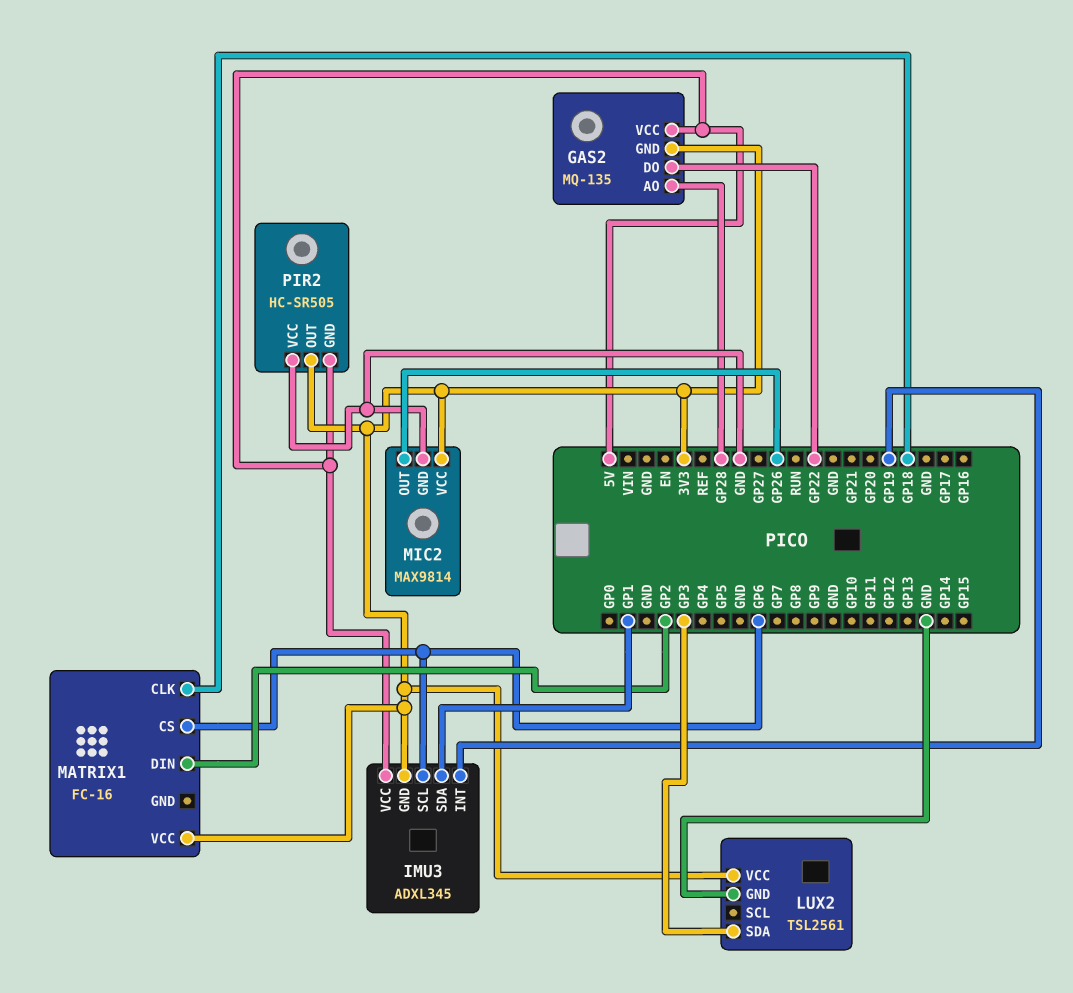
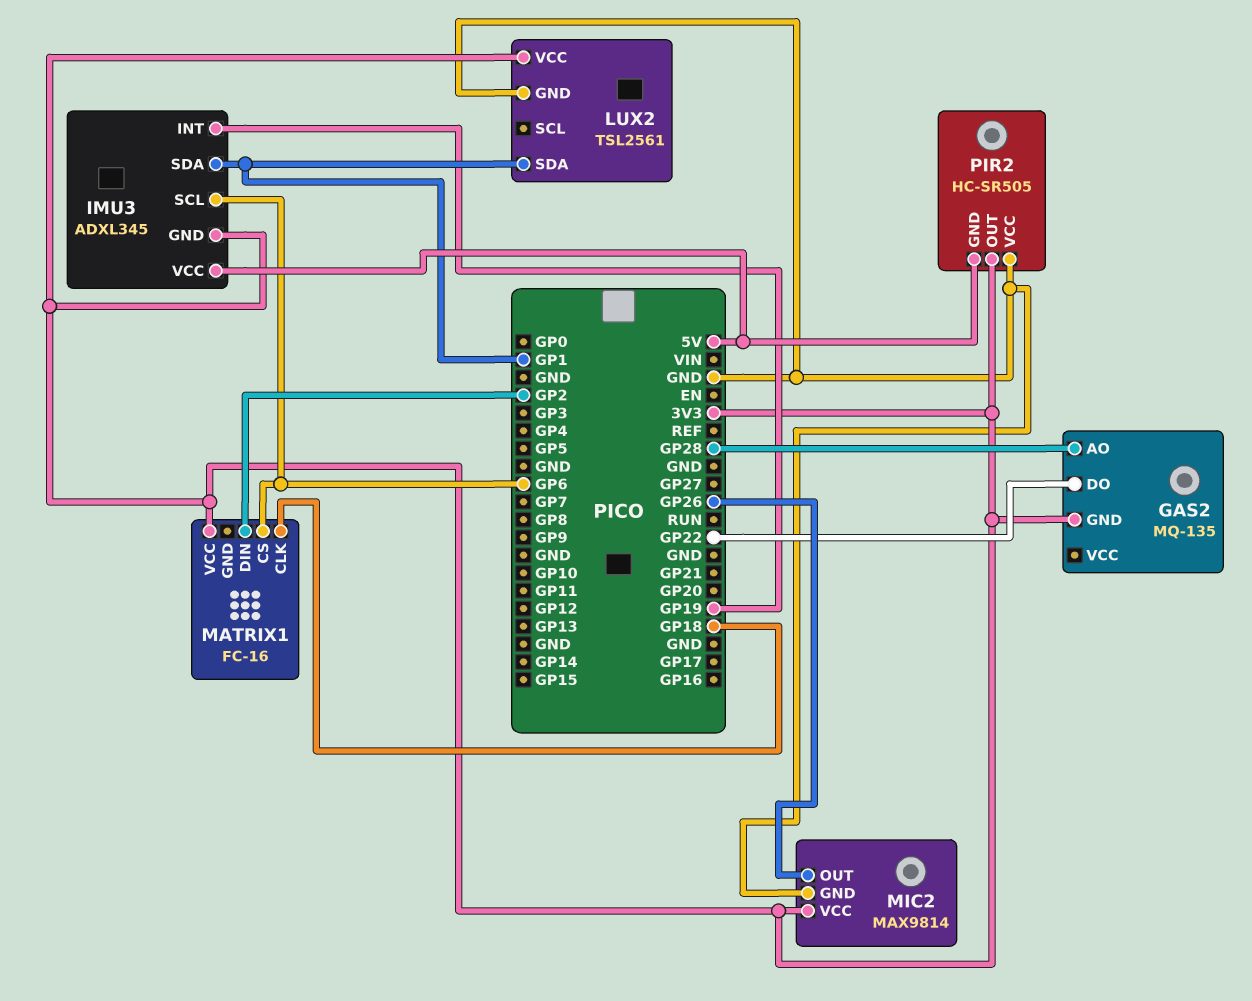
GAS2 pin VCC: 5V -> none
LUX2 pin SDA: GP3 -> GP1

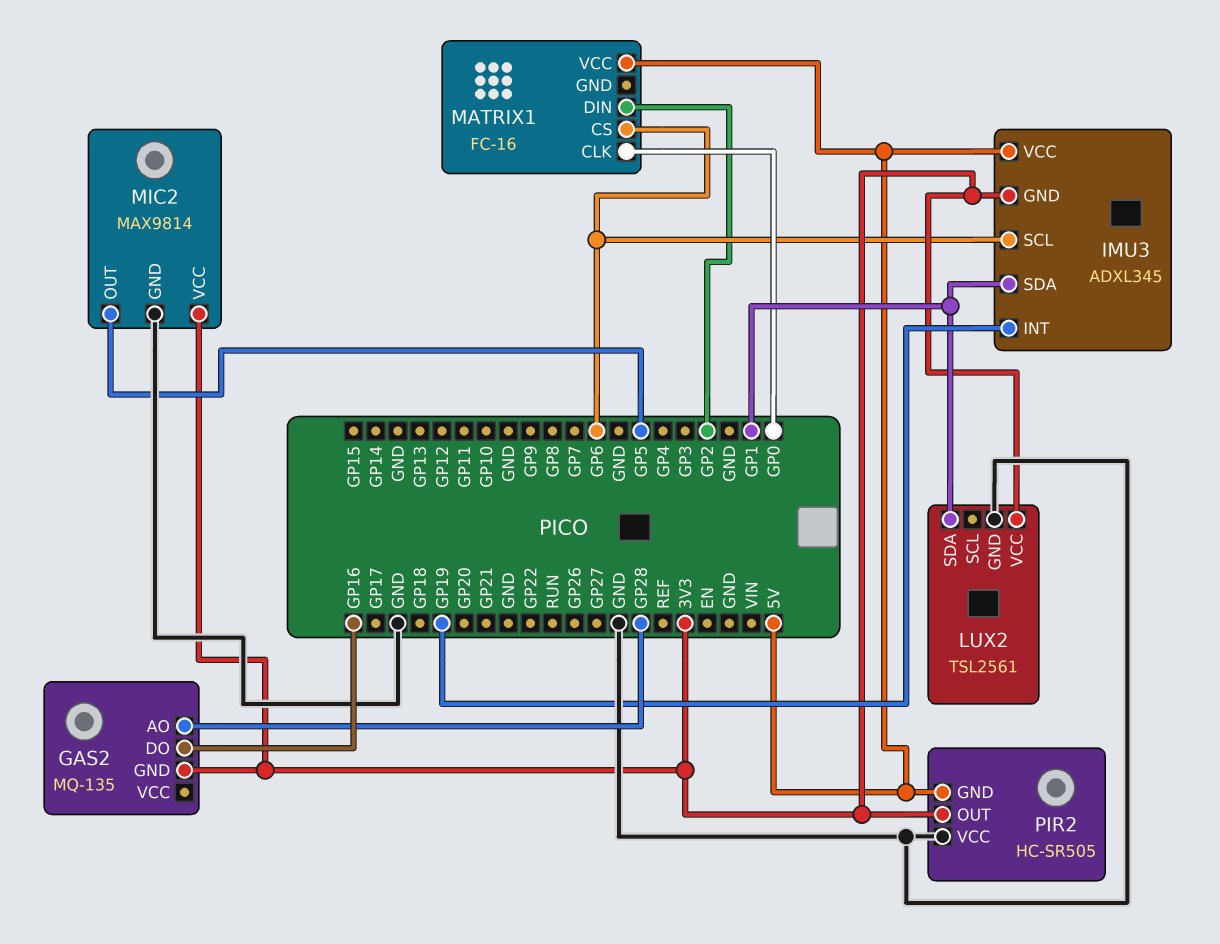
GAS2 pin DO: GP22 -> GP16
MATRIX1 pin CLK: GP18 -> GP0
MATRIX1 pin VCC: 3V3 -> 5V
MIC2 pin OUT: GP26 -> GP5

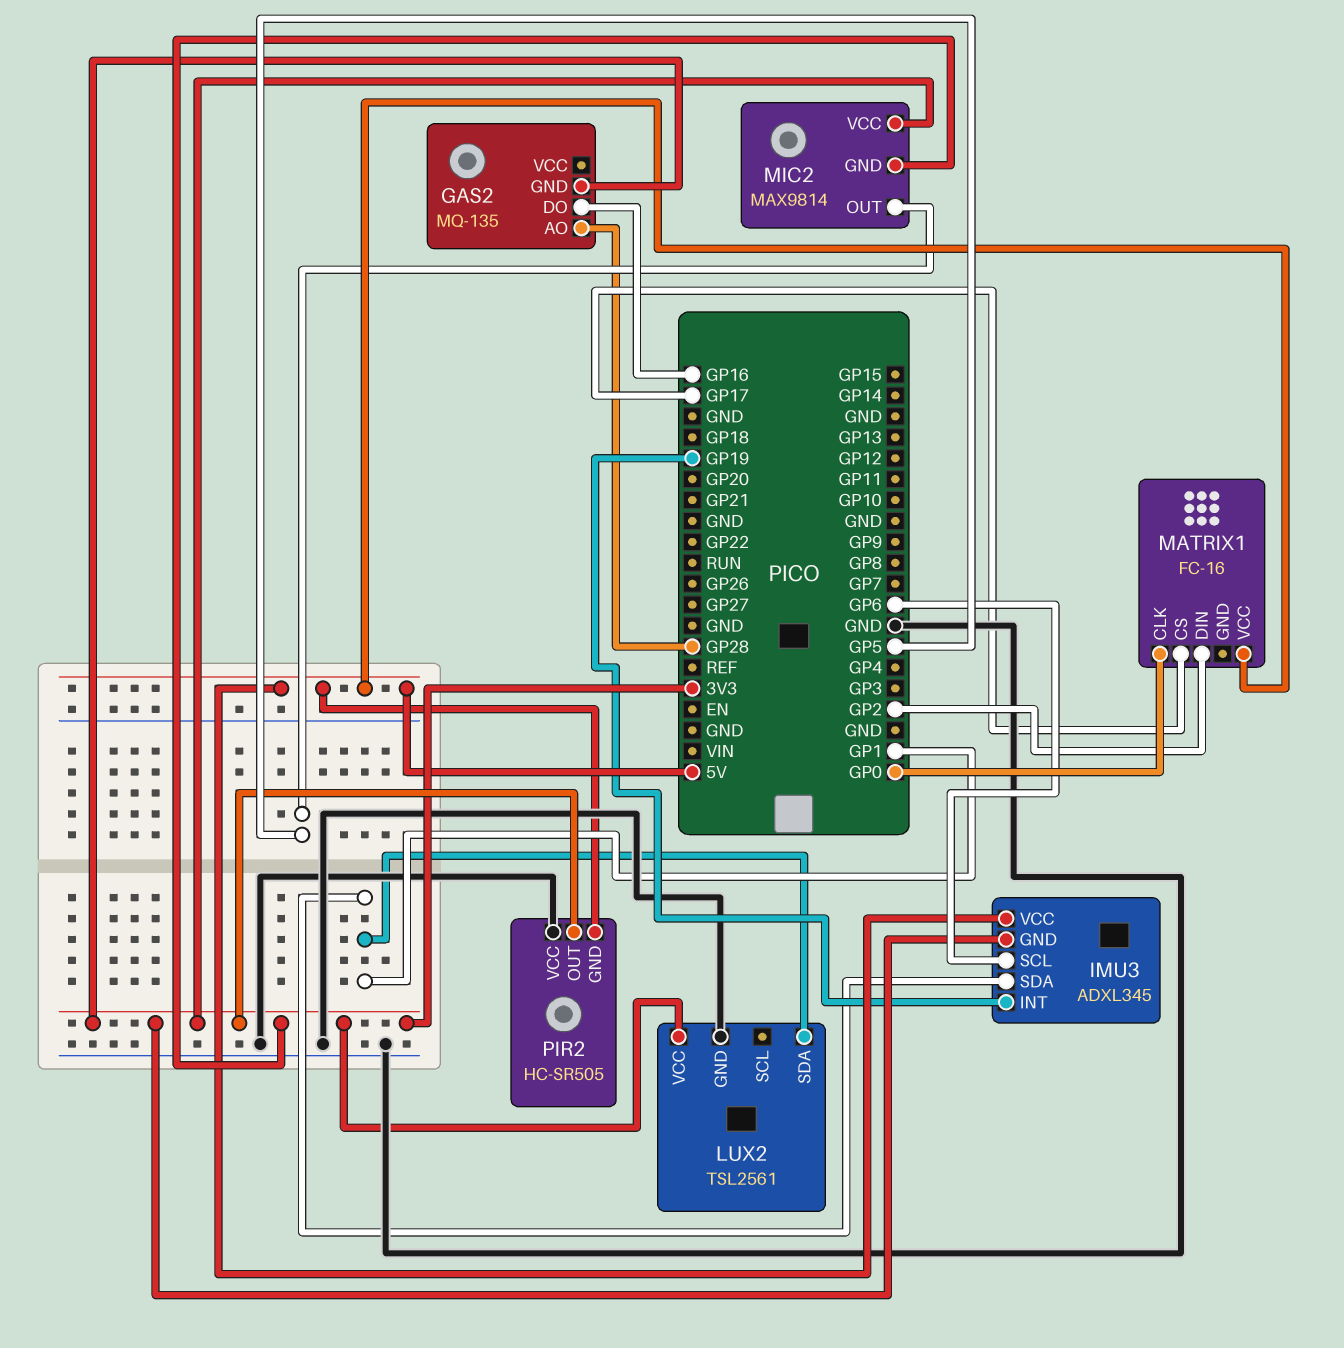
MATRIX1 pin CS: GP6 -> GP17
MIC2 pin GND: GND -> 3V3

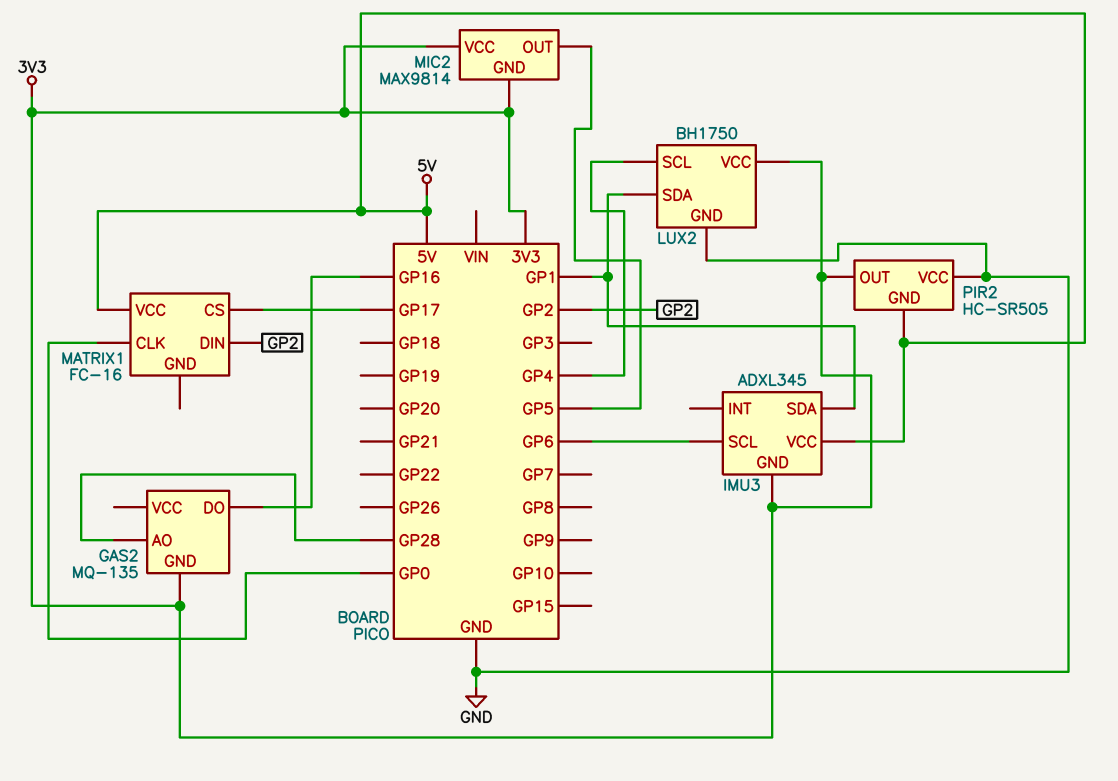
IMU3 pin INT: GP19 -> none
LUX2: TSL2561 -> BH1750
LUX2 pin SCL: none -> GP4

